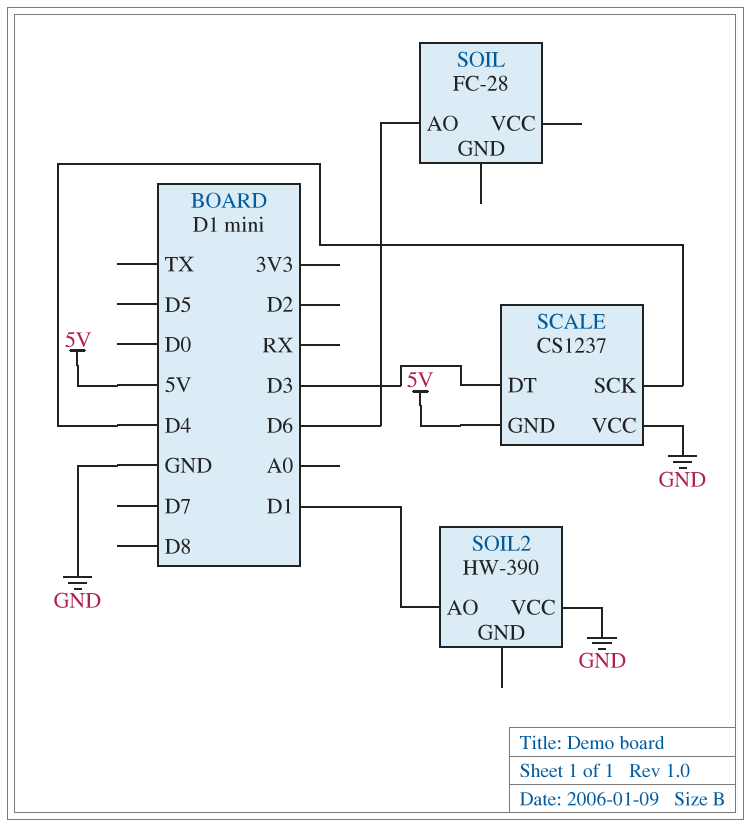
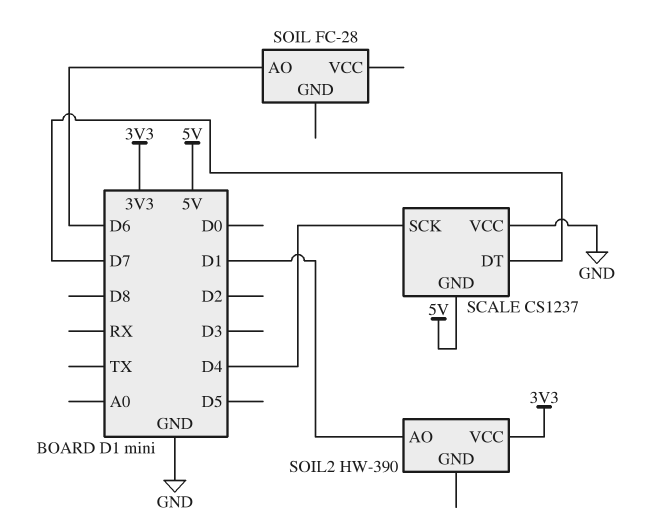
SCALE pin DT: D3 -> D7
SOIL2 pin VCC: GND -> 3V3

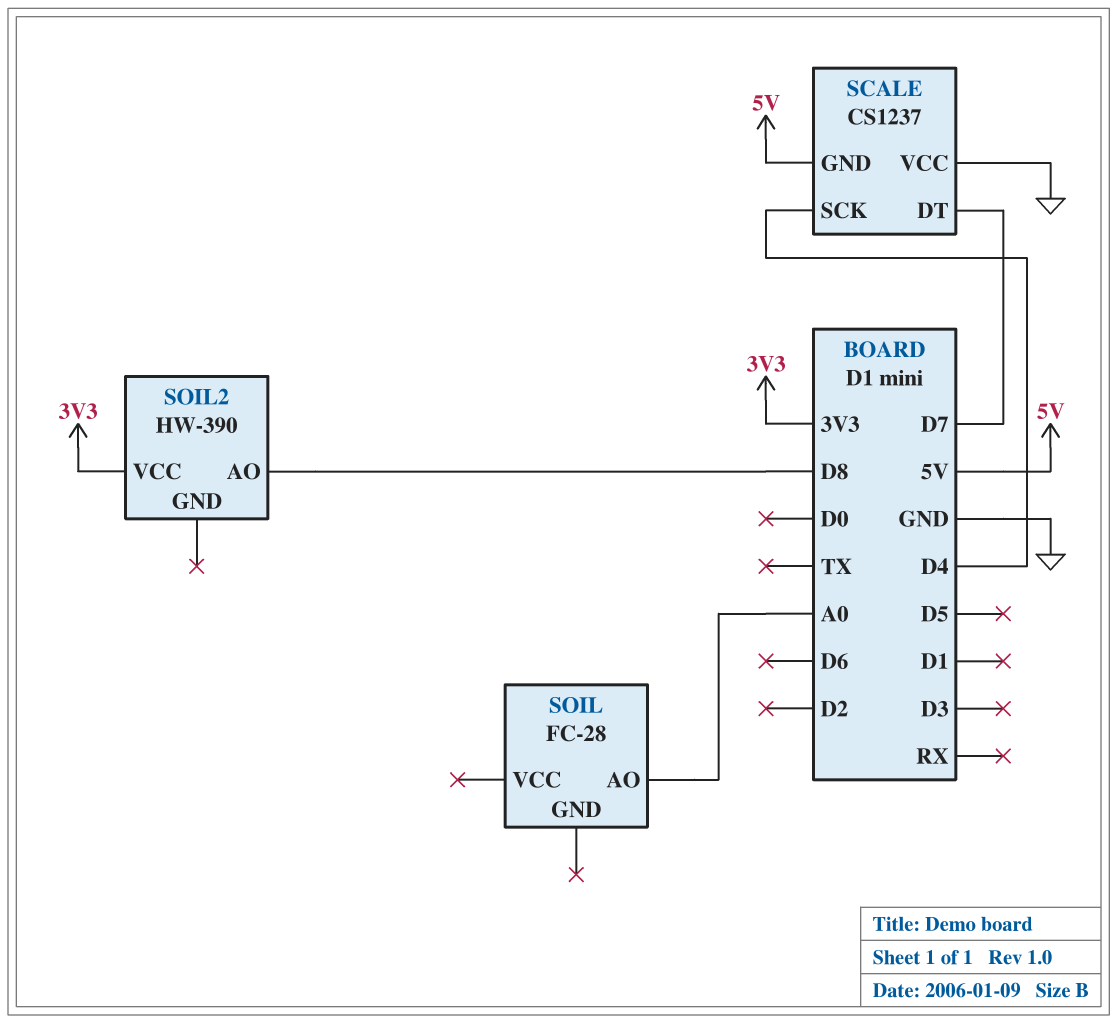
SOIL pin AO: D6 -> A0
SOIL2 pin AO: D1 -> D8

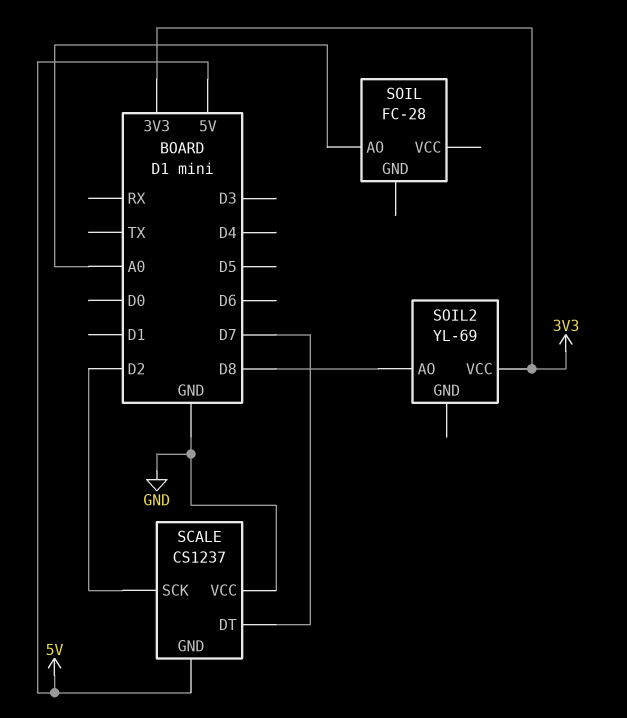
SCALE pin SCK: D4 -> D2
SOIL2: HW-390 -> YL-69

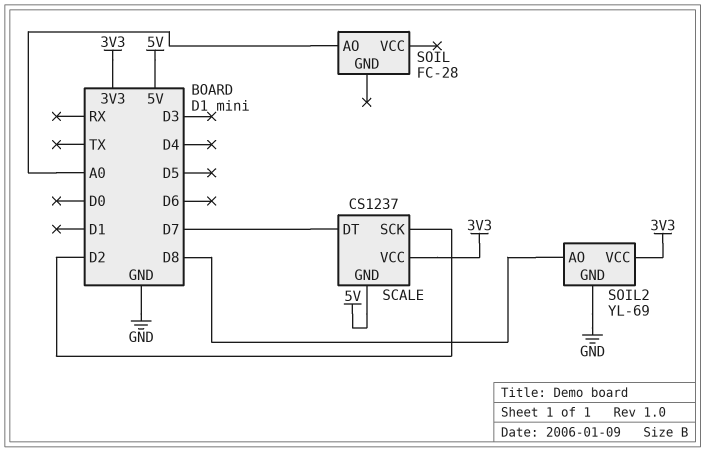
SCALE pin VCC: GND -> 3V3
SOIL2 pin GND: none -> GND

